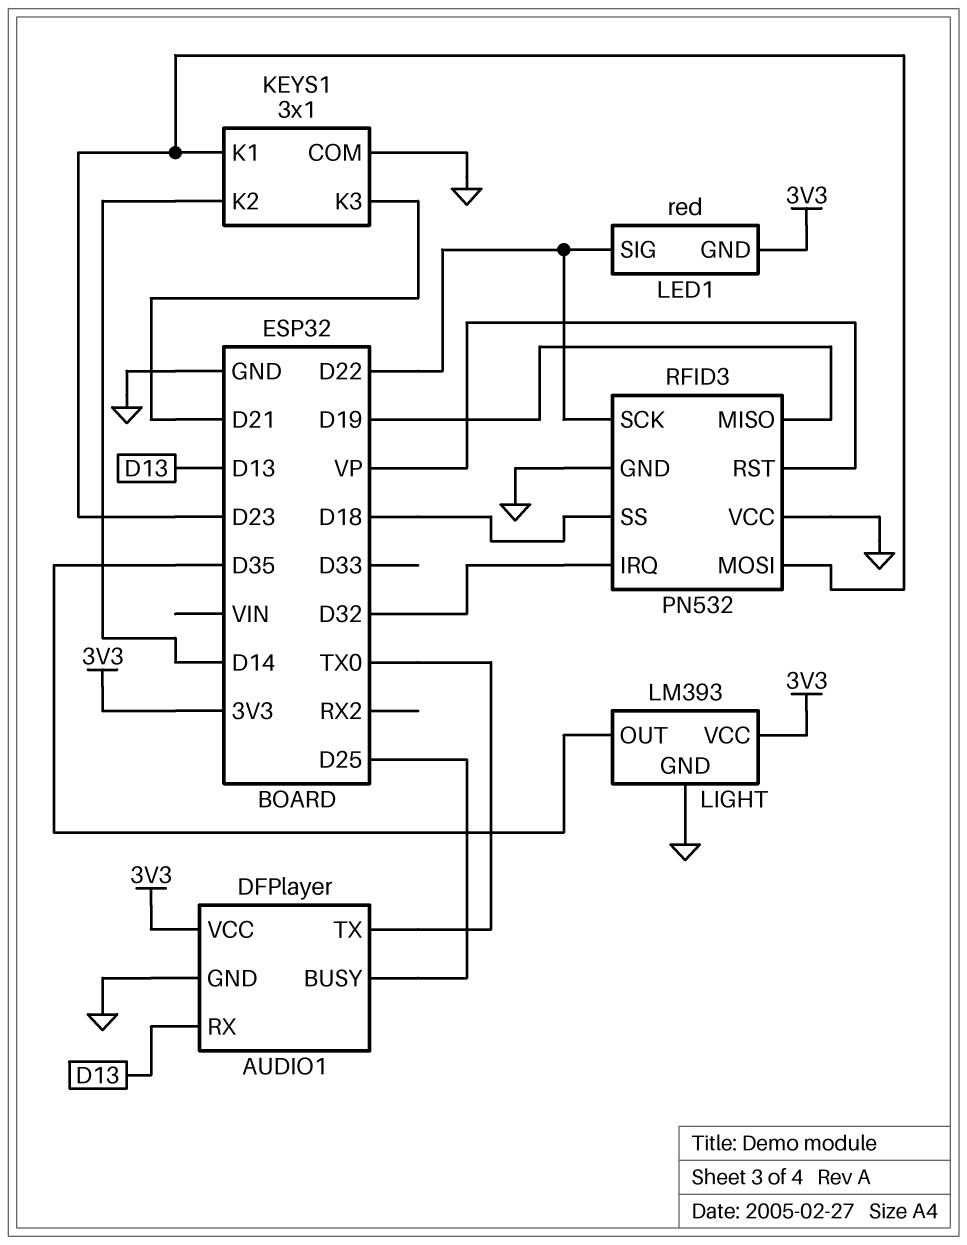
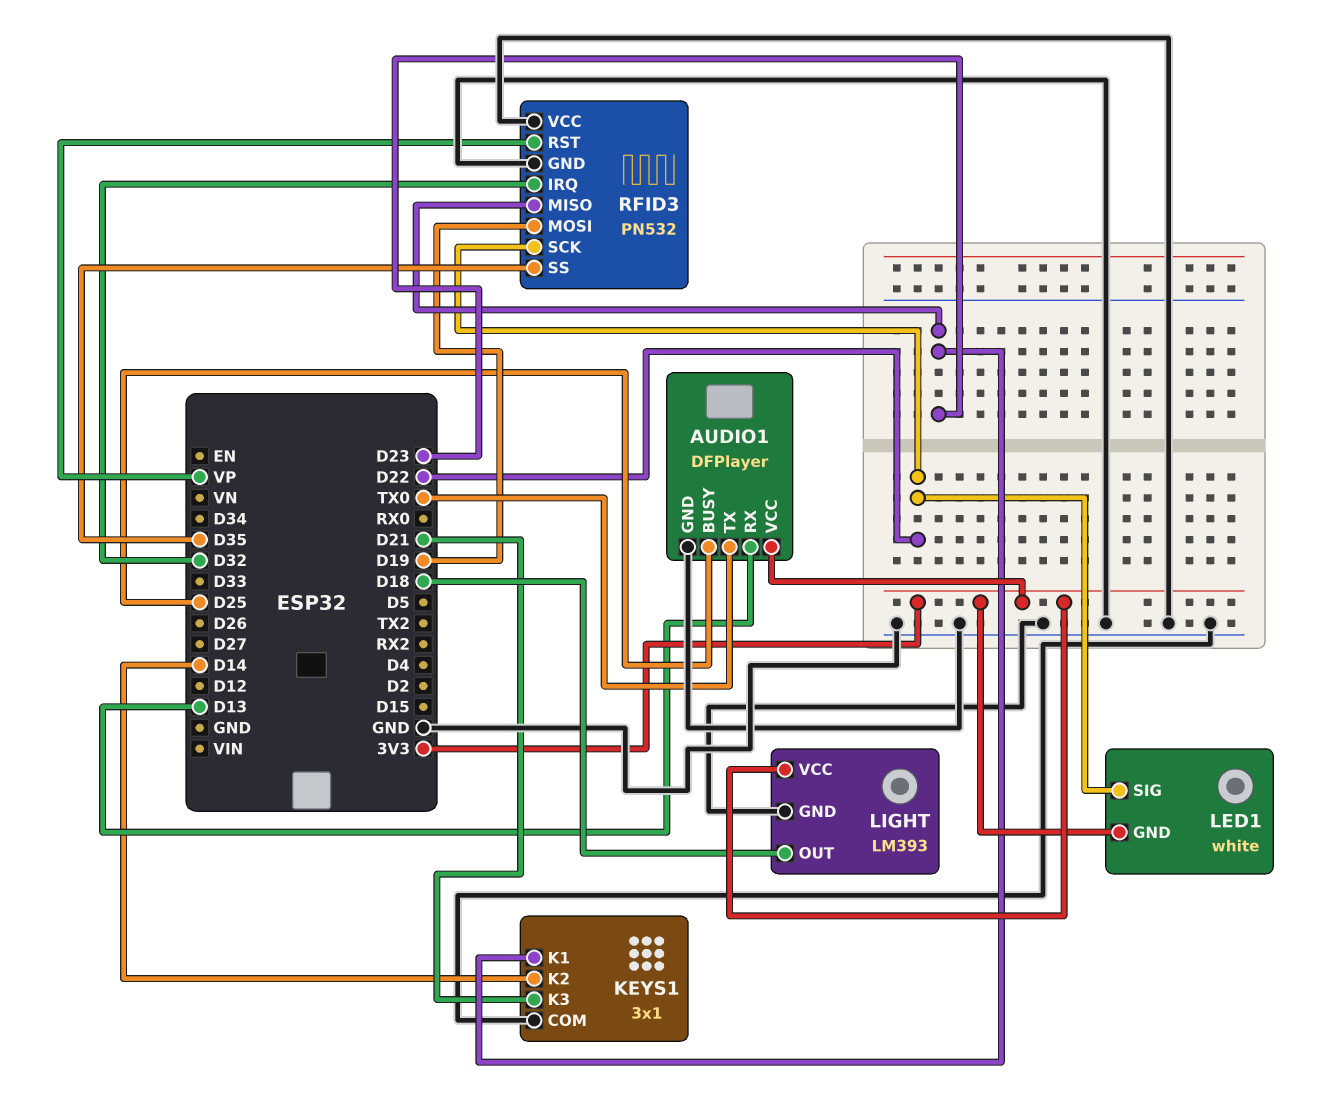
LED1: red -> white
LIGHT pin OUT: D35 -> D18
RFID3 pin MISO: D19 -> D23
RFID3 pin MOSI: D23 -> D19
RFID3 pin SS: D18 -> D35

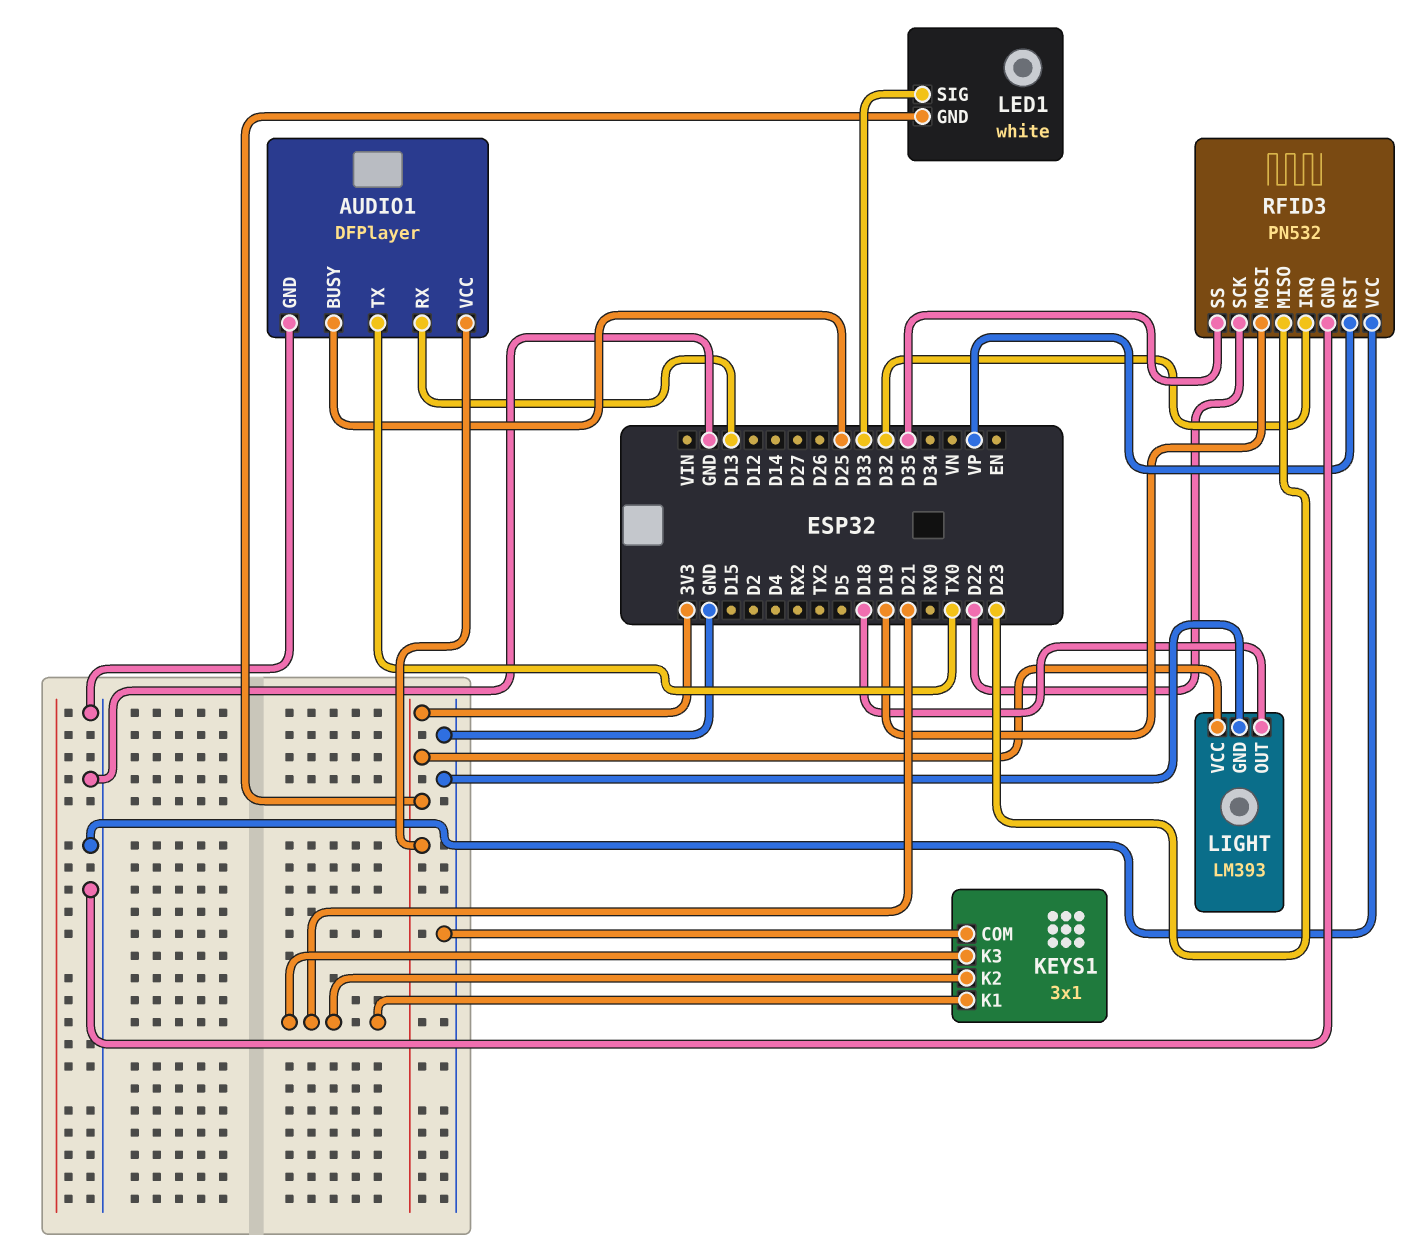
KEYS1 pin K1: D23 -> D21
KEYS1 pin K2: D14 -> D21
LED1 pin SIG: D22 -> D33

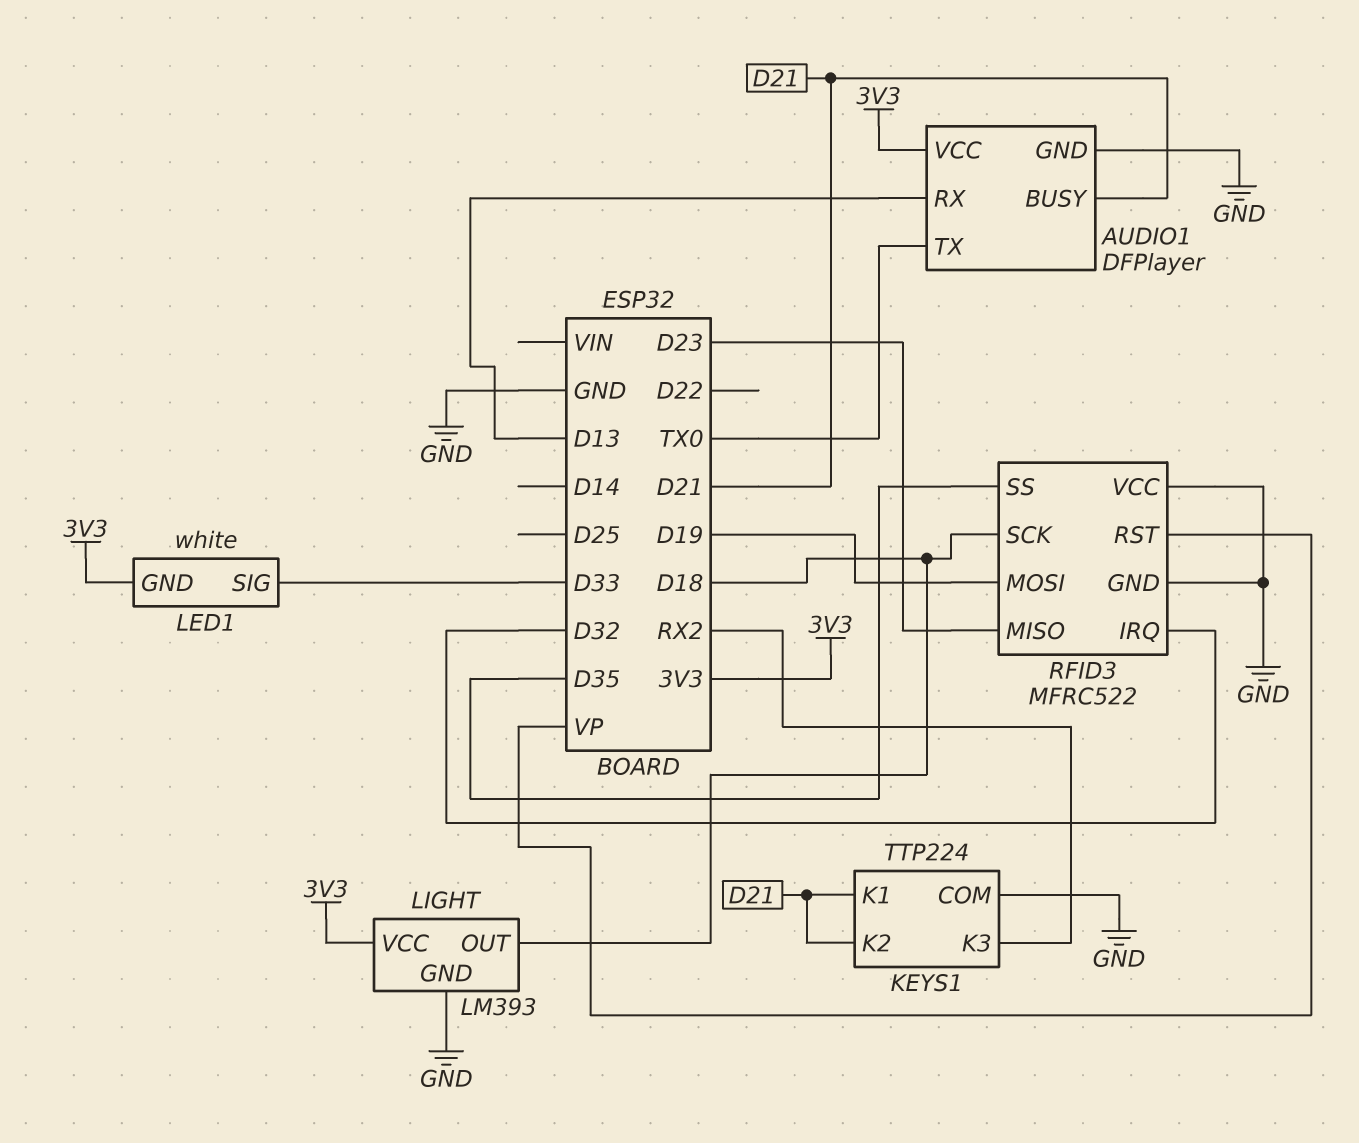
AUDIO1 pin BUSY: D25 -> D21
KEYS1: 3x1 -> TTP224
KEYS1 pin K3: D21 -> RX2
RFID3: PN532 -> MFRC522
RFID3 pin SCK: D22 -> D18

